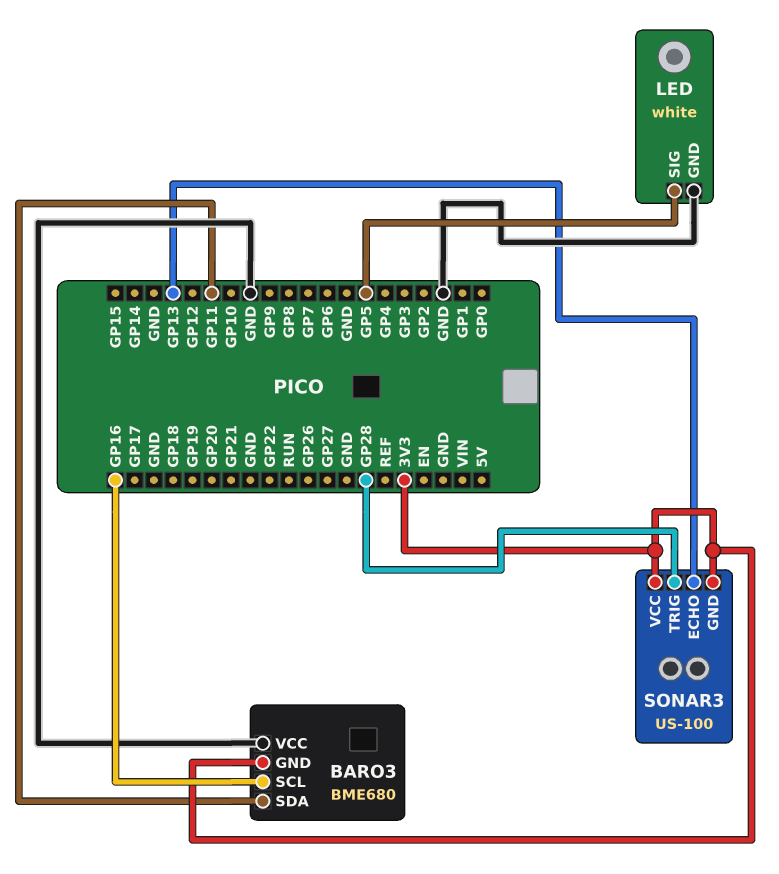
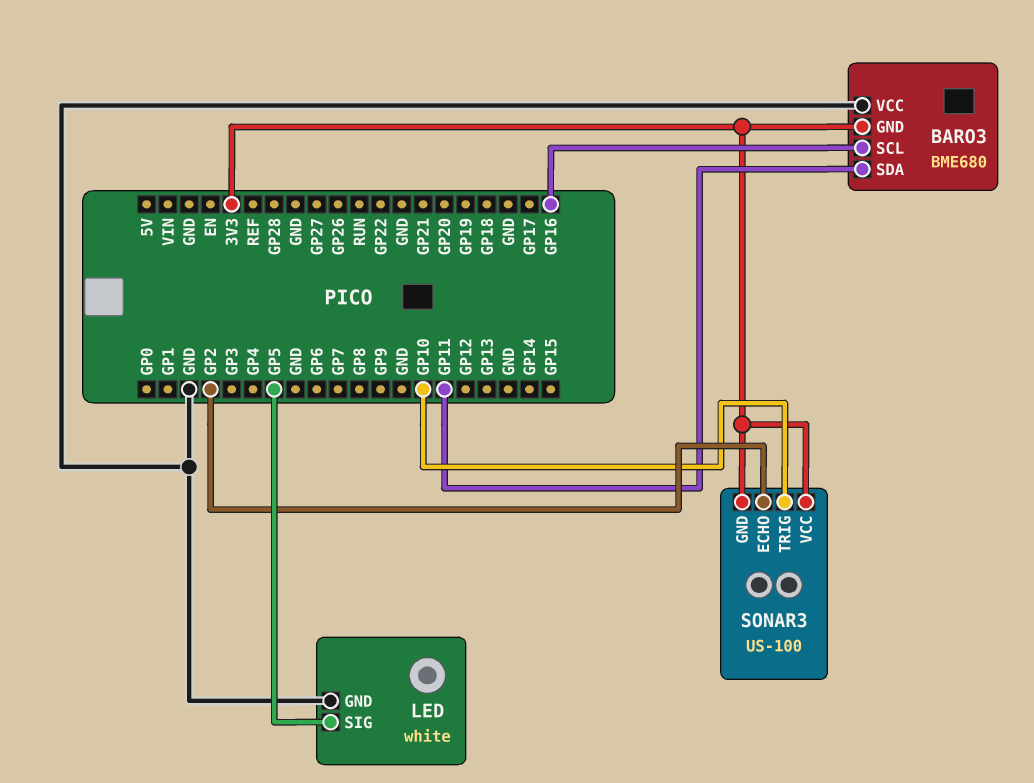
SONAR3 pin ECHO: GP13 -> GP2
SONAR3 pin TRIG: GP28 -> GP10

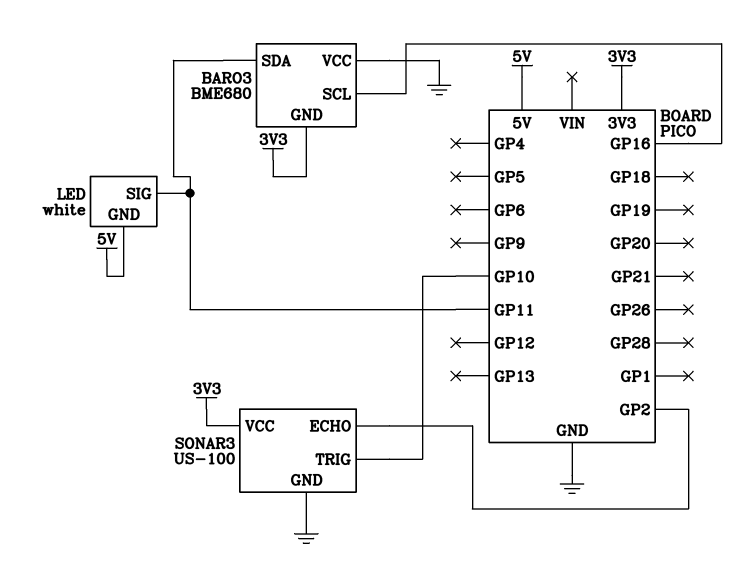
LED pin GND: GND -> 5V
LED pin SIG: GP5 -> GP11
SONAR3 pin GND: 3V3 -> GND

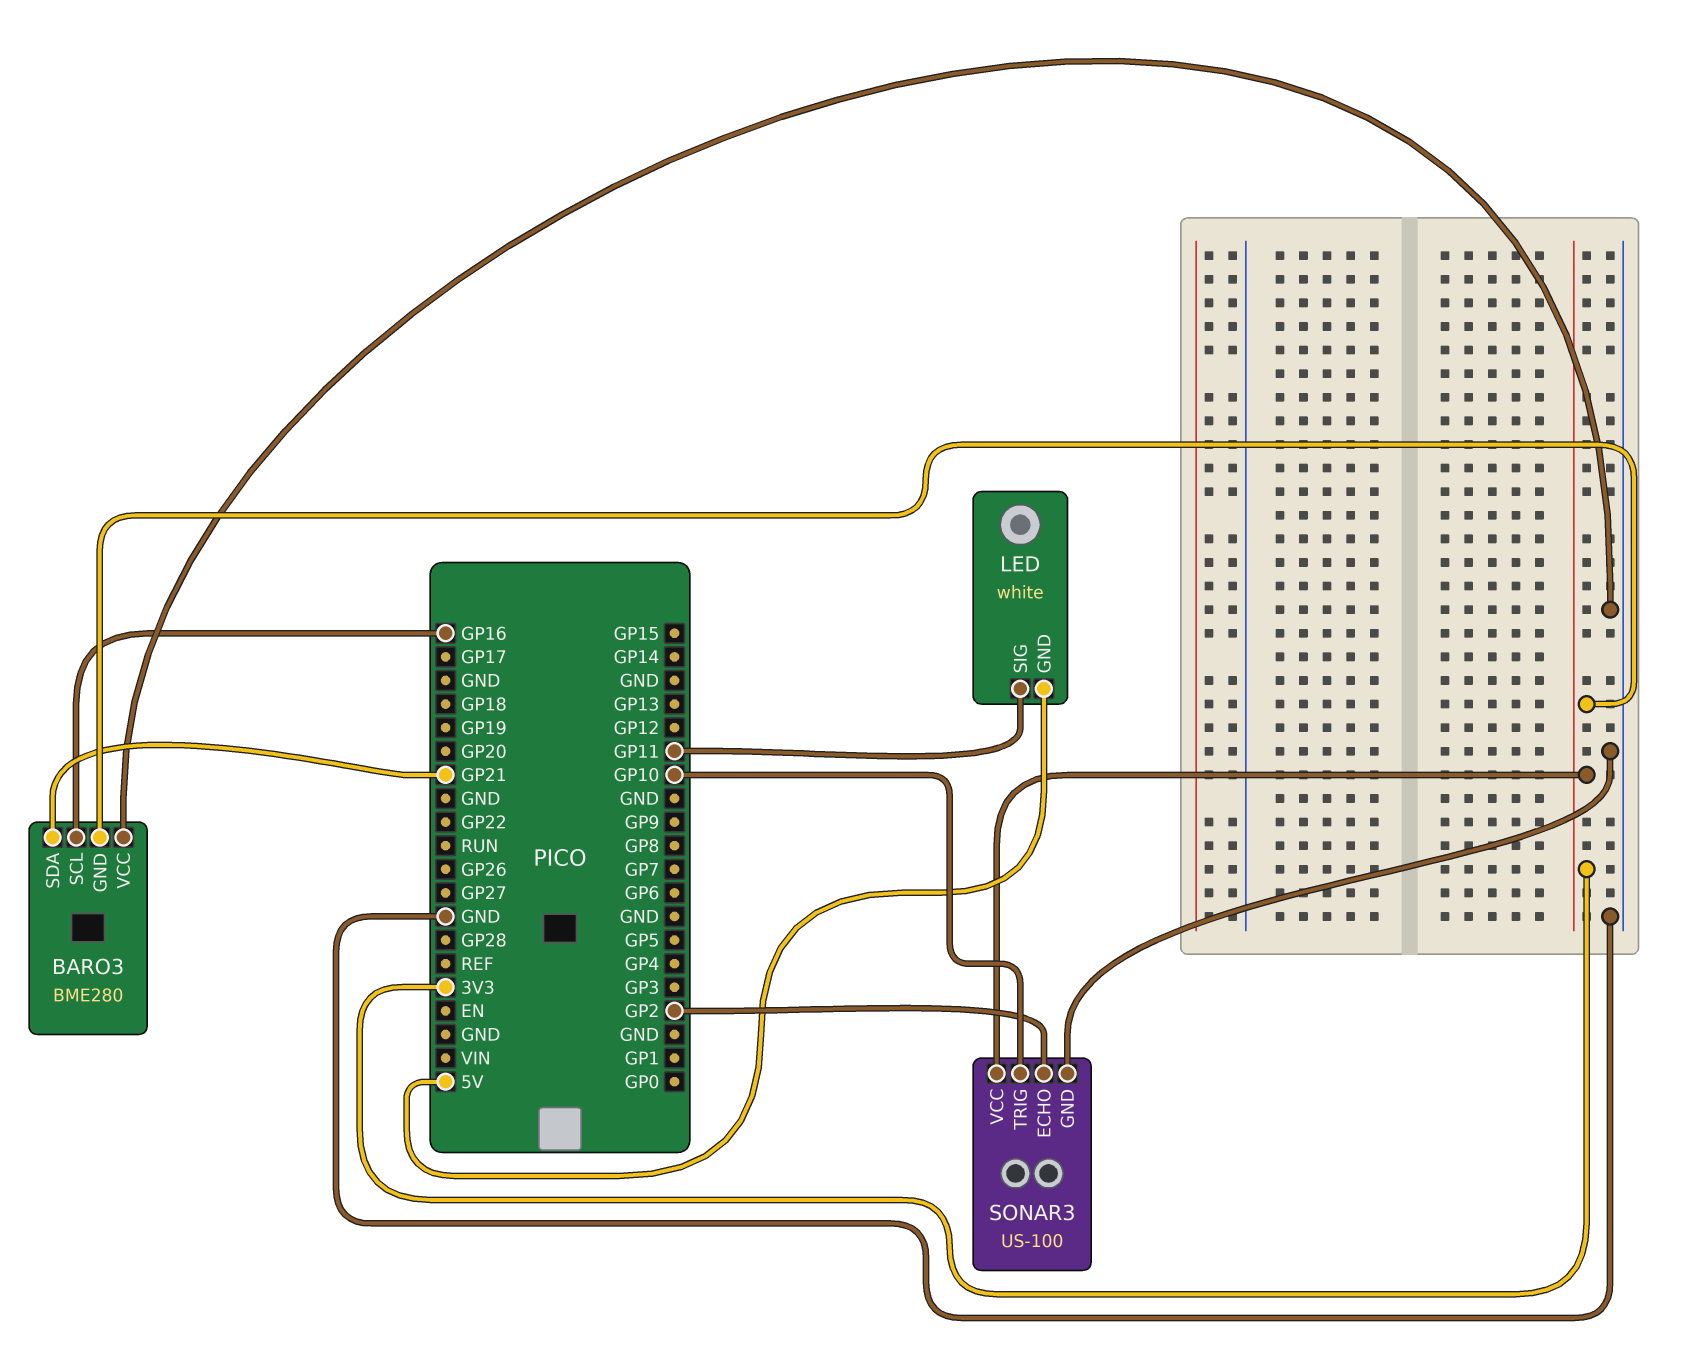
BARO3: BME680 -> BME280
BARO3 pin SDA: GP11 -> GP21

